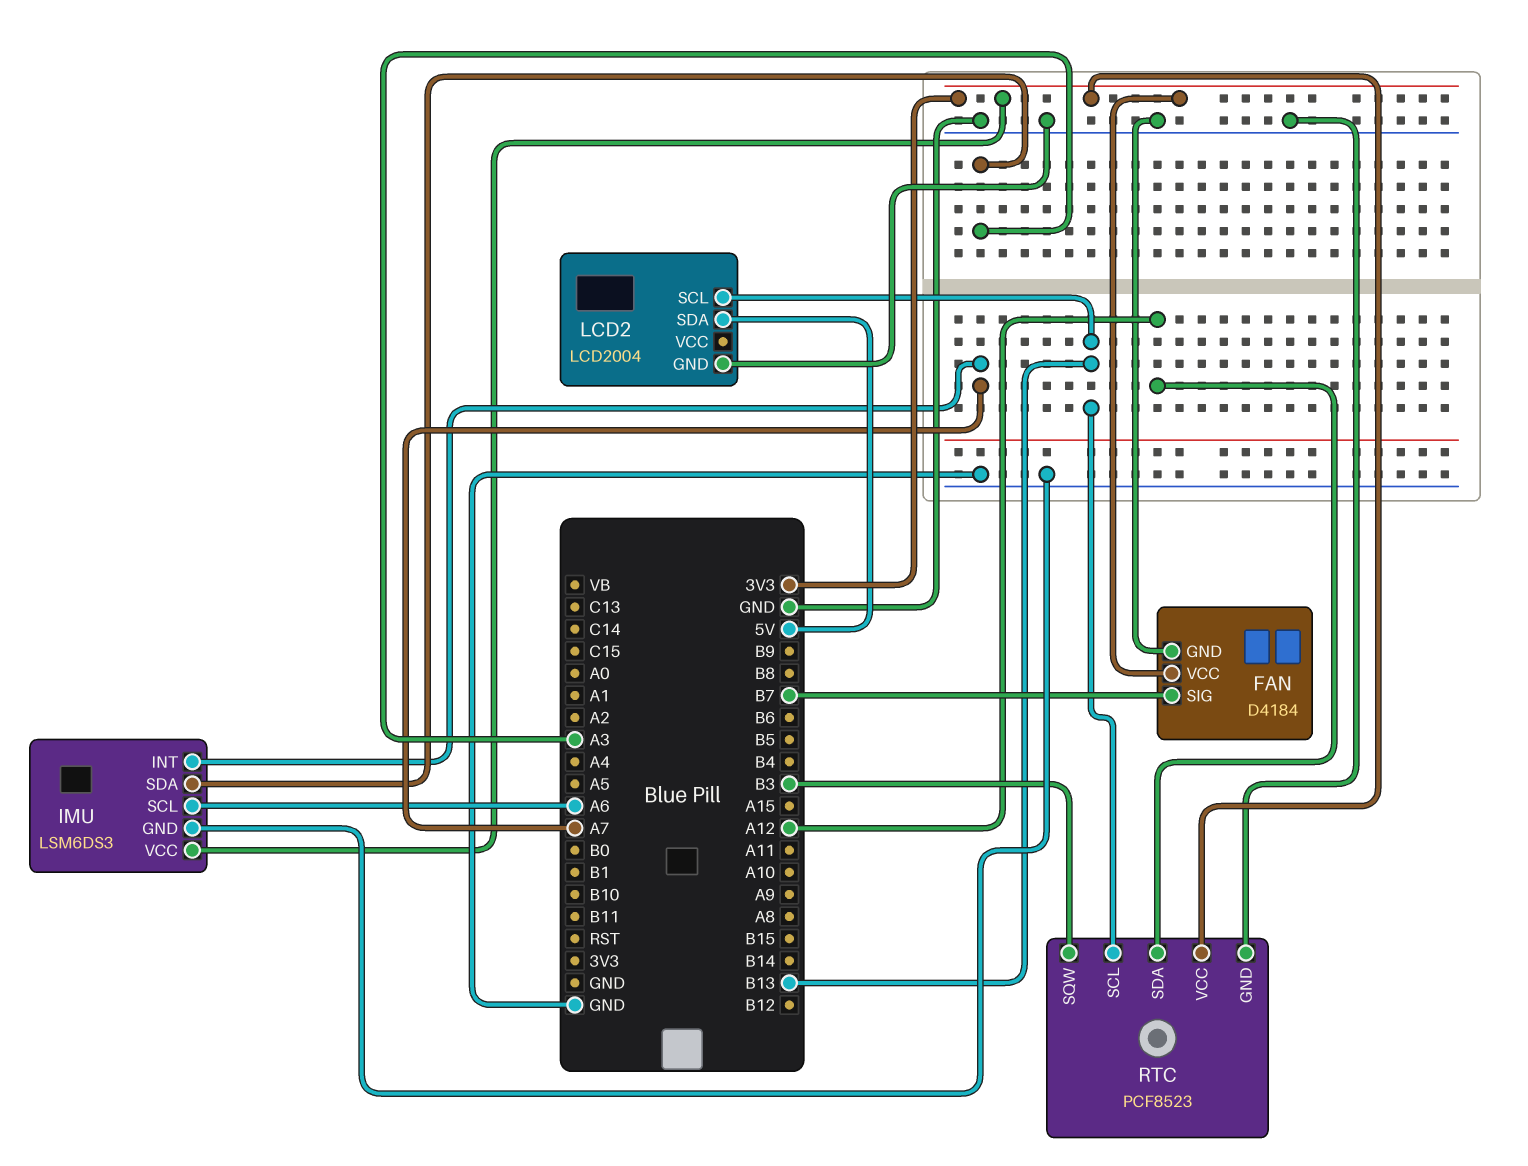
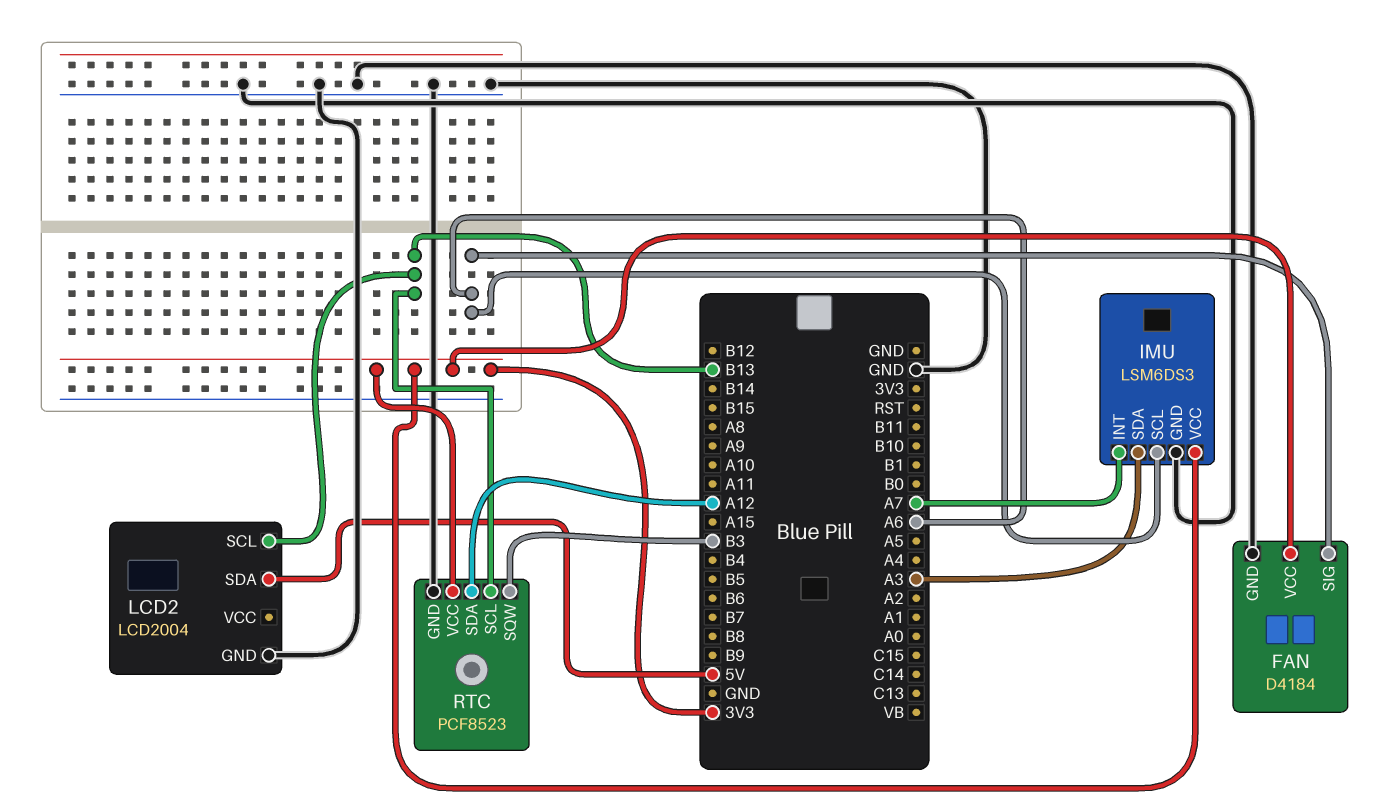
FAN pin SIG: B7 -> A6

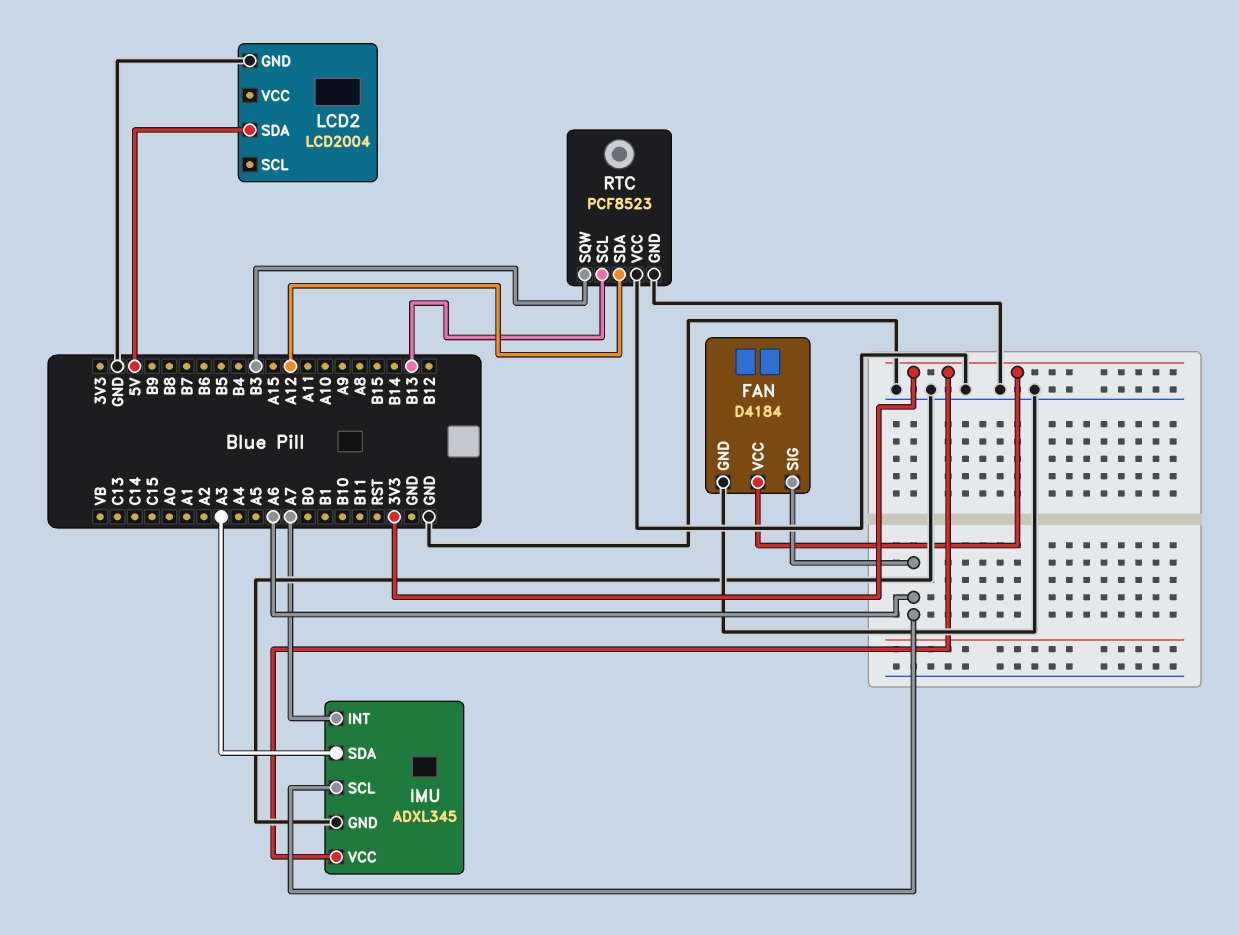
IMU: LSM6DS3 -> ADXL345
LCD2 pin SCL: B13 -> none
RTC pin VCC: 3V3 -> GND

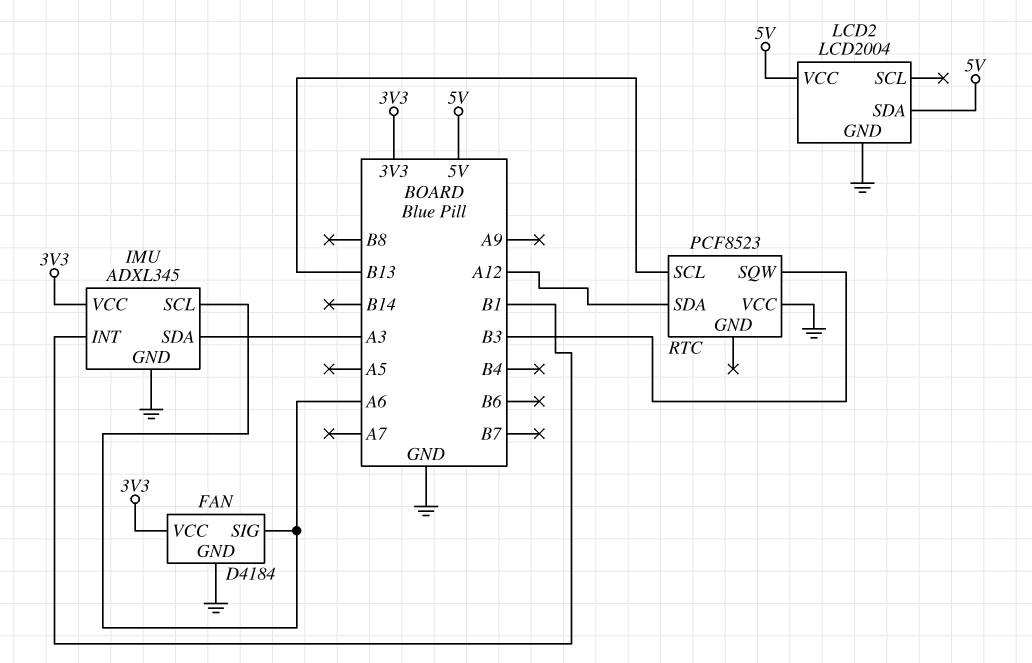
IMU pin INT: A7 -> B1
LCD2 pin VCC: none -> 5V
RTC pin GND: GND -> none

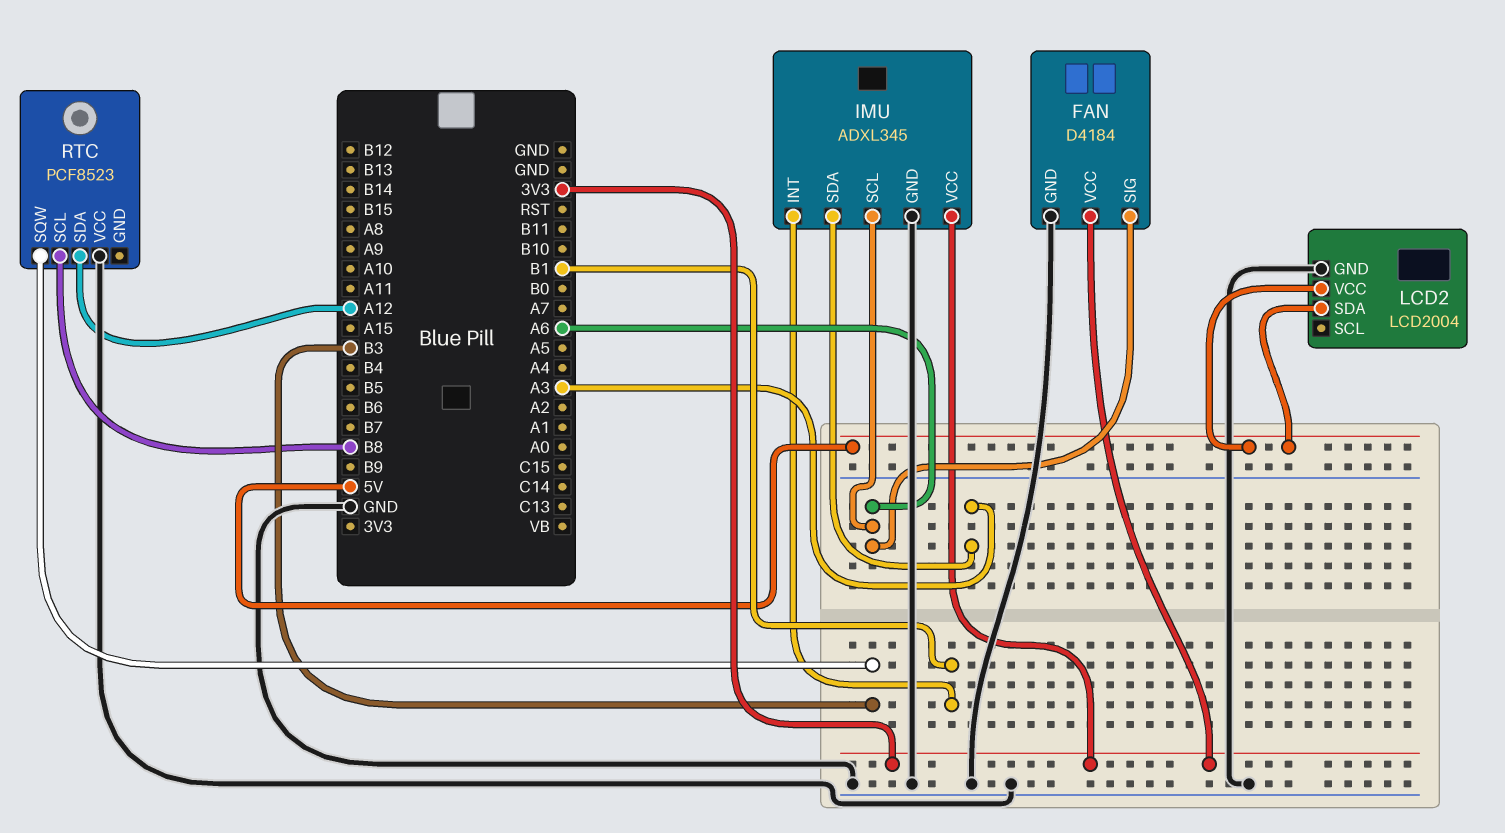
RTC pin SCL: B13 -> B8

